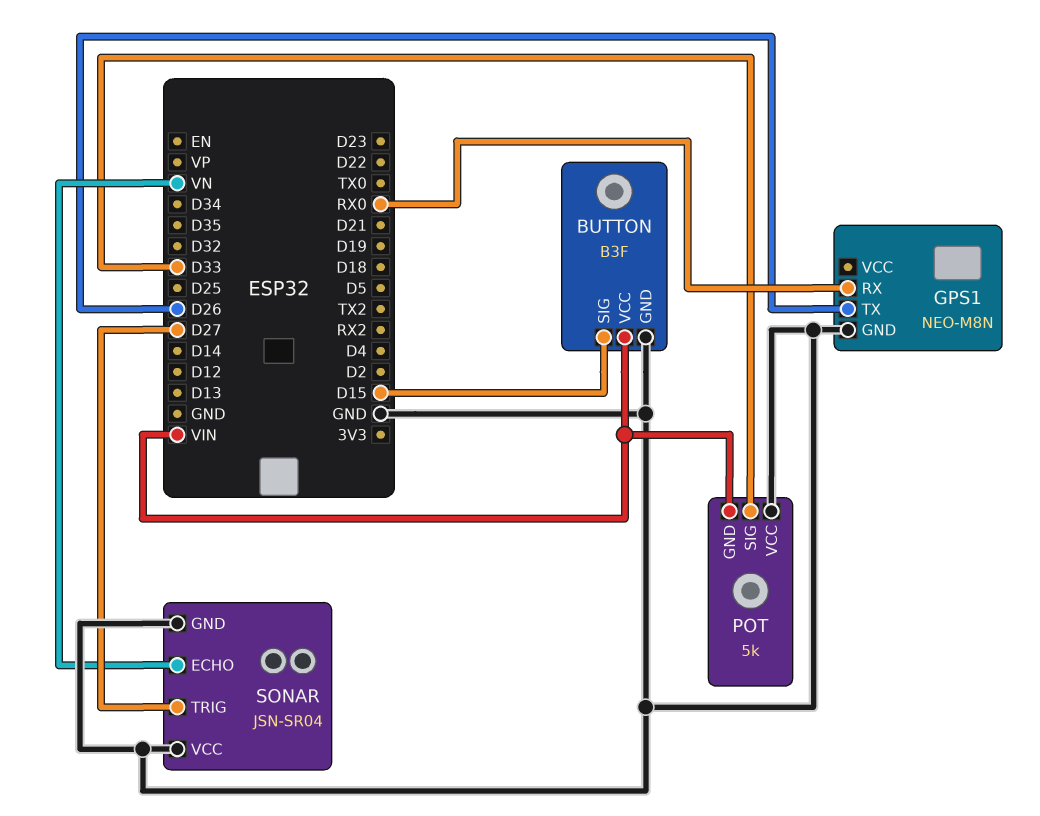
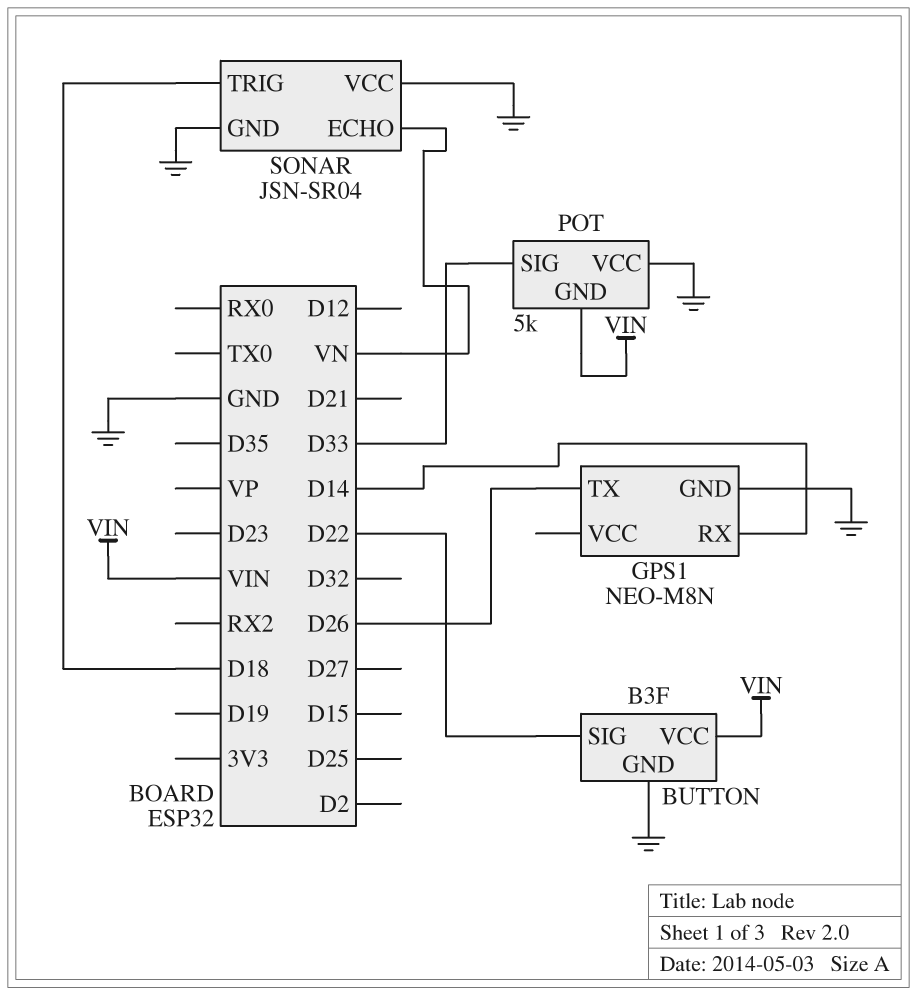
BUTTON pin SIG: D15 -> D22
GPS1 pin RX: RX0 -> D14
SONAR pin TRIG: D27 -> D18

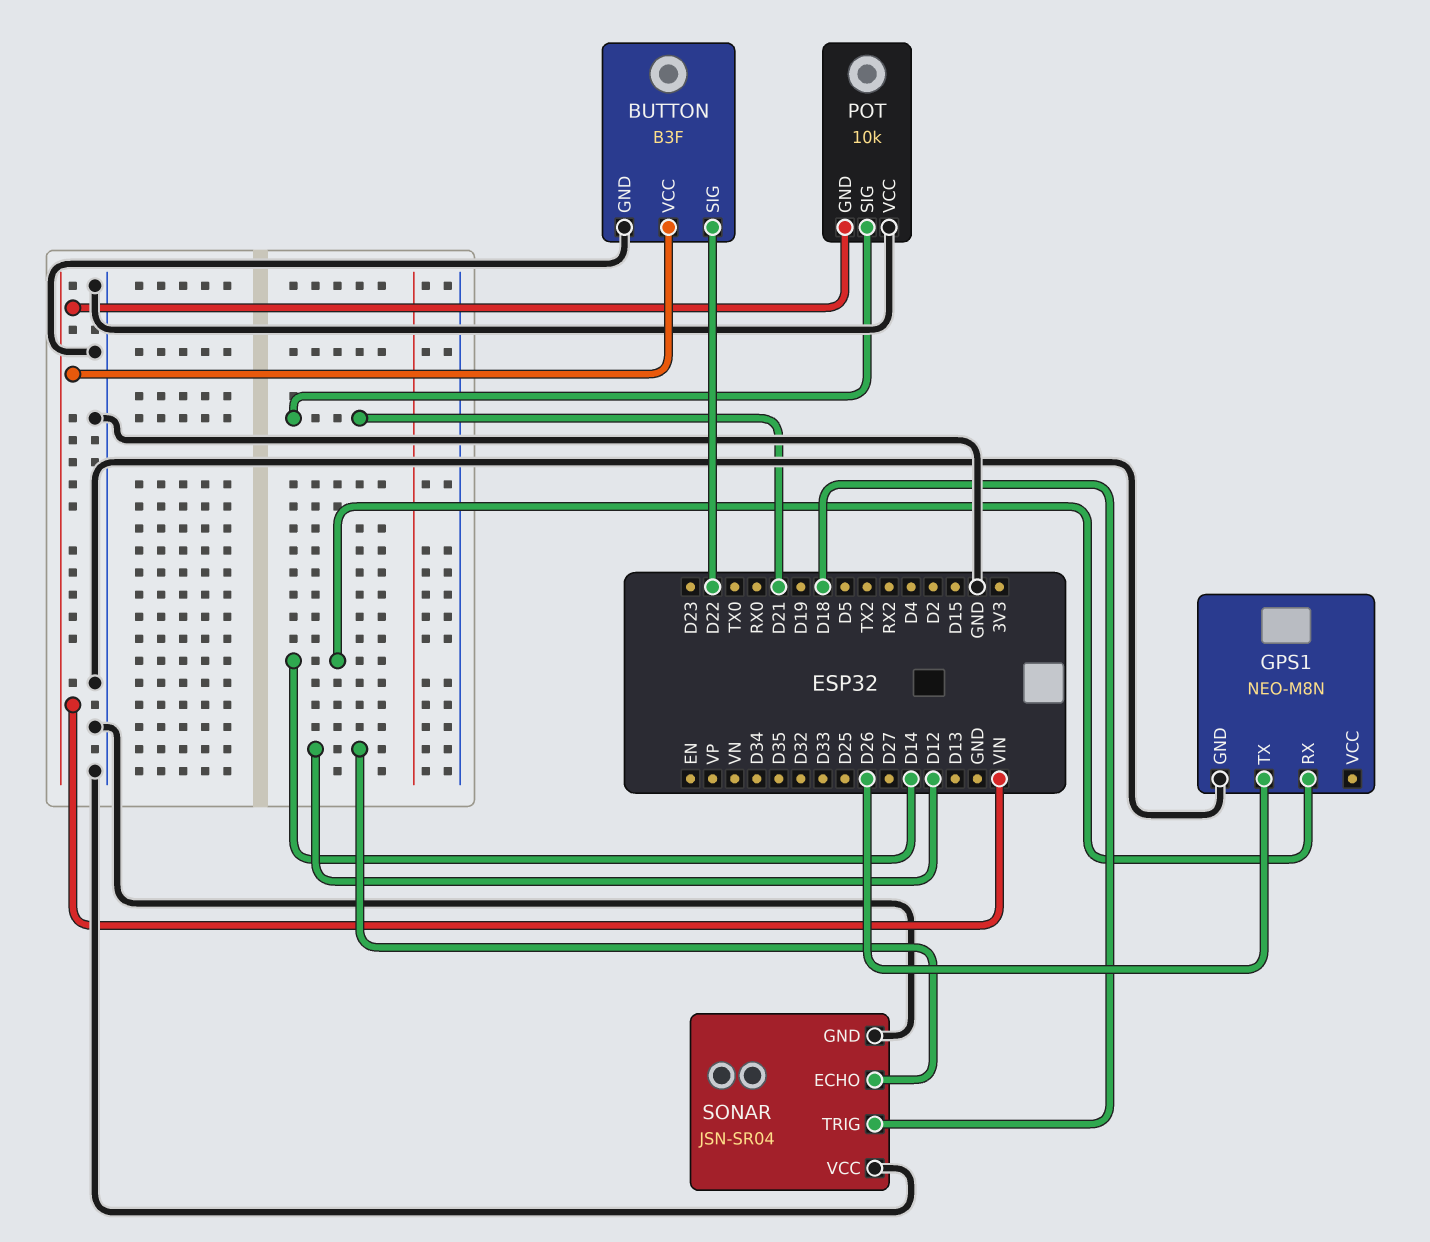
POT: 5k -> 10k
POT pin SIG: D33 -> D21
SONAR pin ECHO: VN -> D12

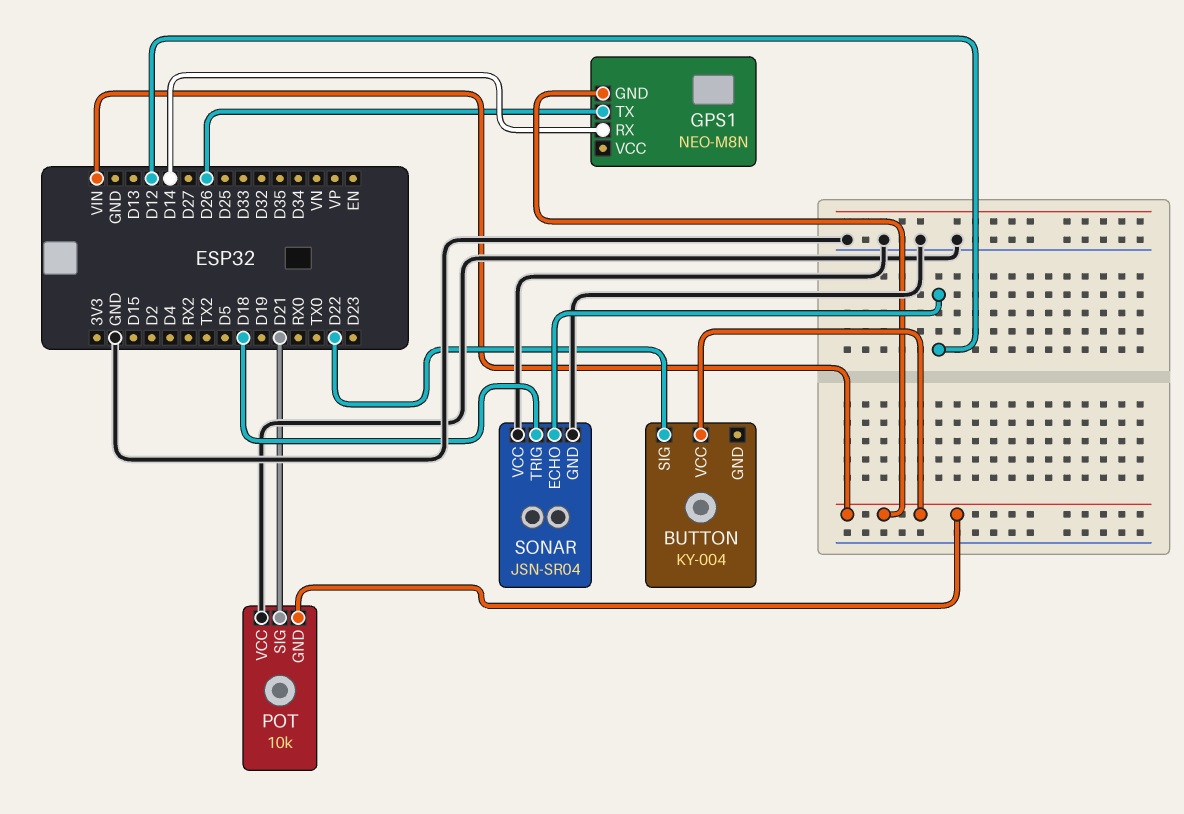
BUTTON: B3F -> KY-004
BUTTON pin GND: GND -> none
GPS1 pin GND: GND -> VIN

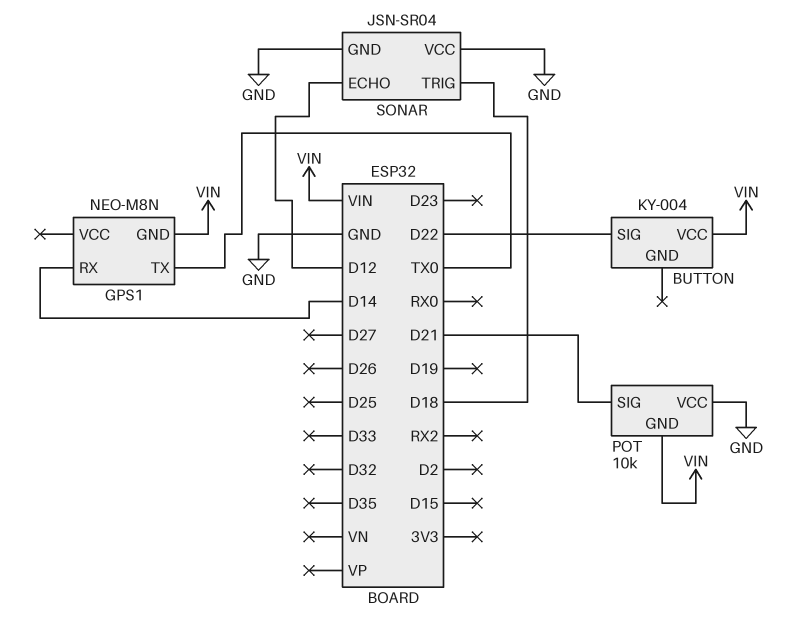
GPS1 pin TX: D26 -> TX0

